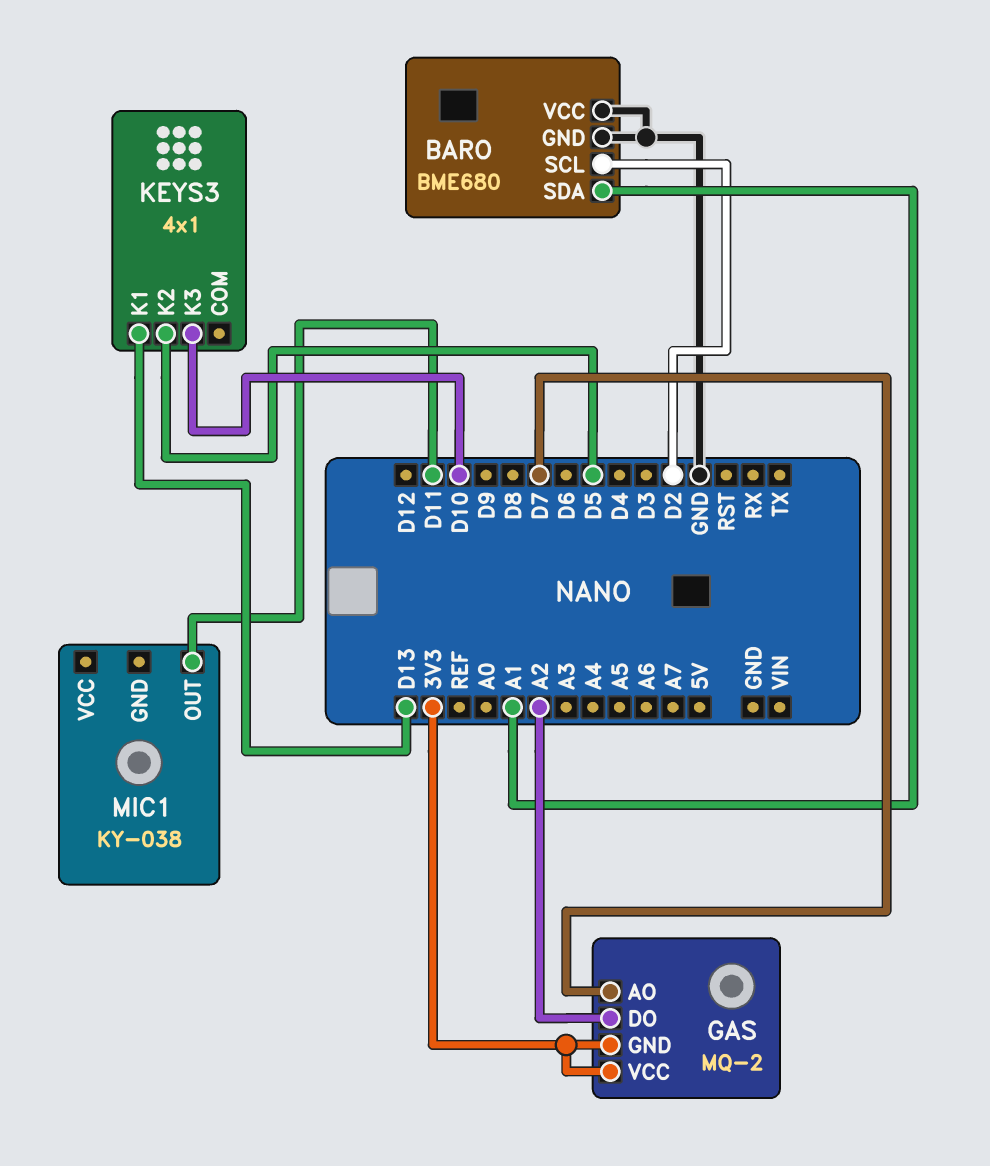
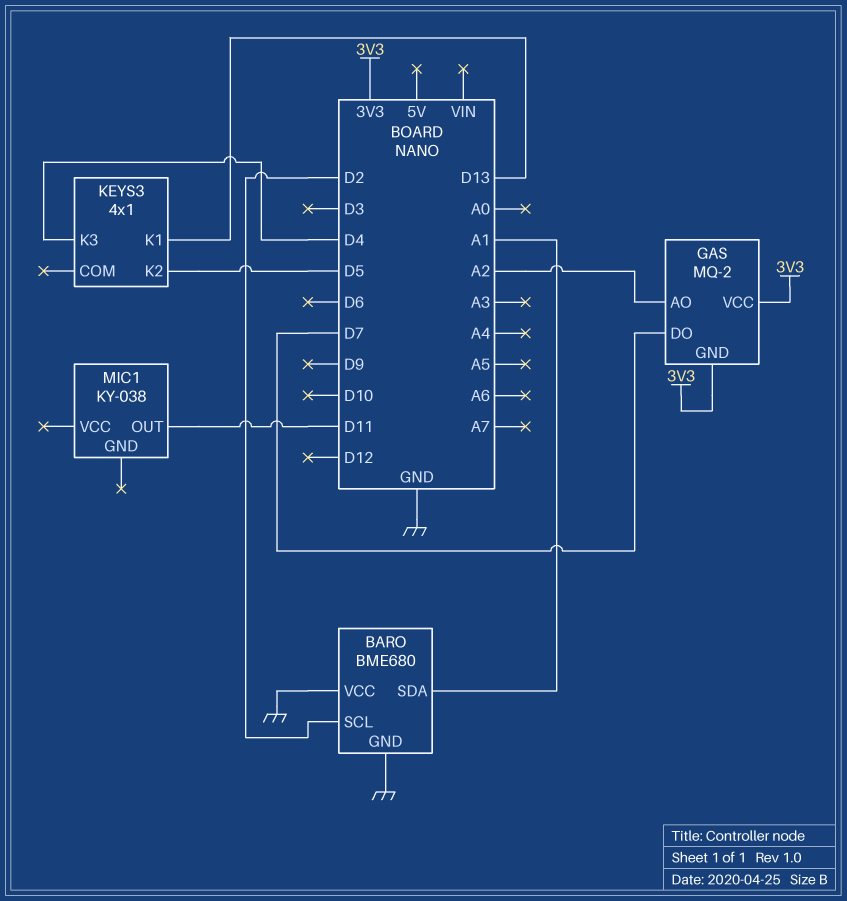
GAS pin AO: D7 -> A2
GAS pin DO: A2 -> D7
KEYS3 pin K3: D10 -> D4

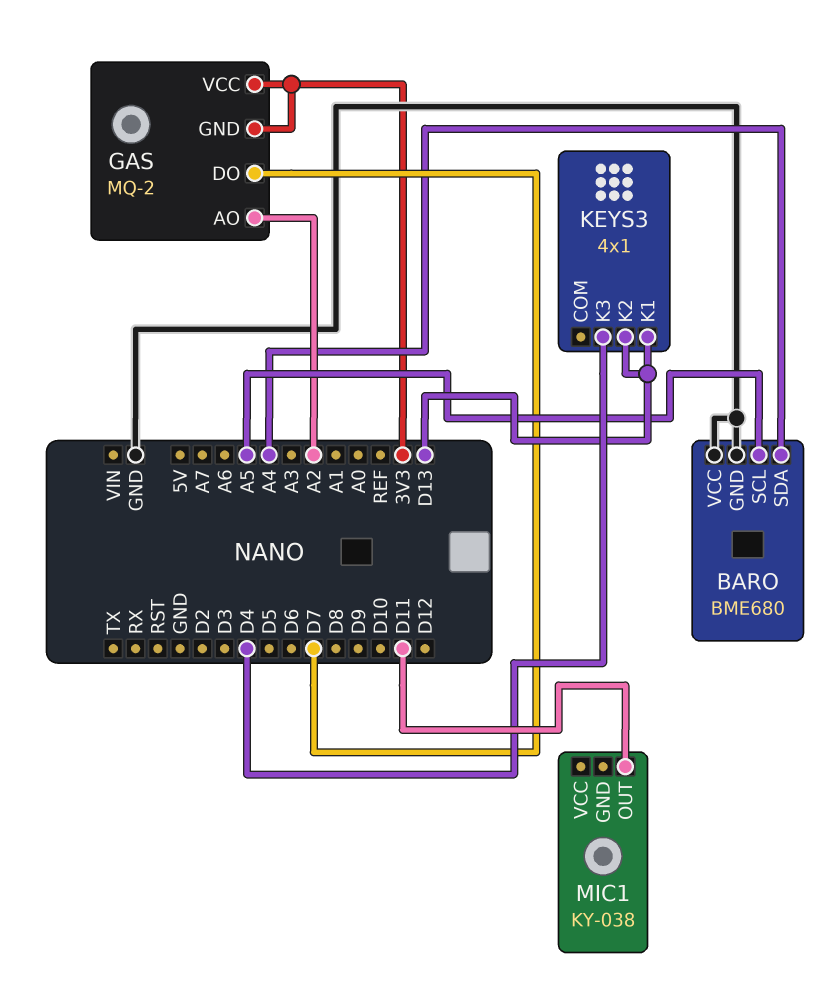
BARO pin SCL: D2 -> A5
BARO pin SDA: A1 -> A4
KEYS3 pin K2: D5 -> D13

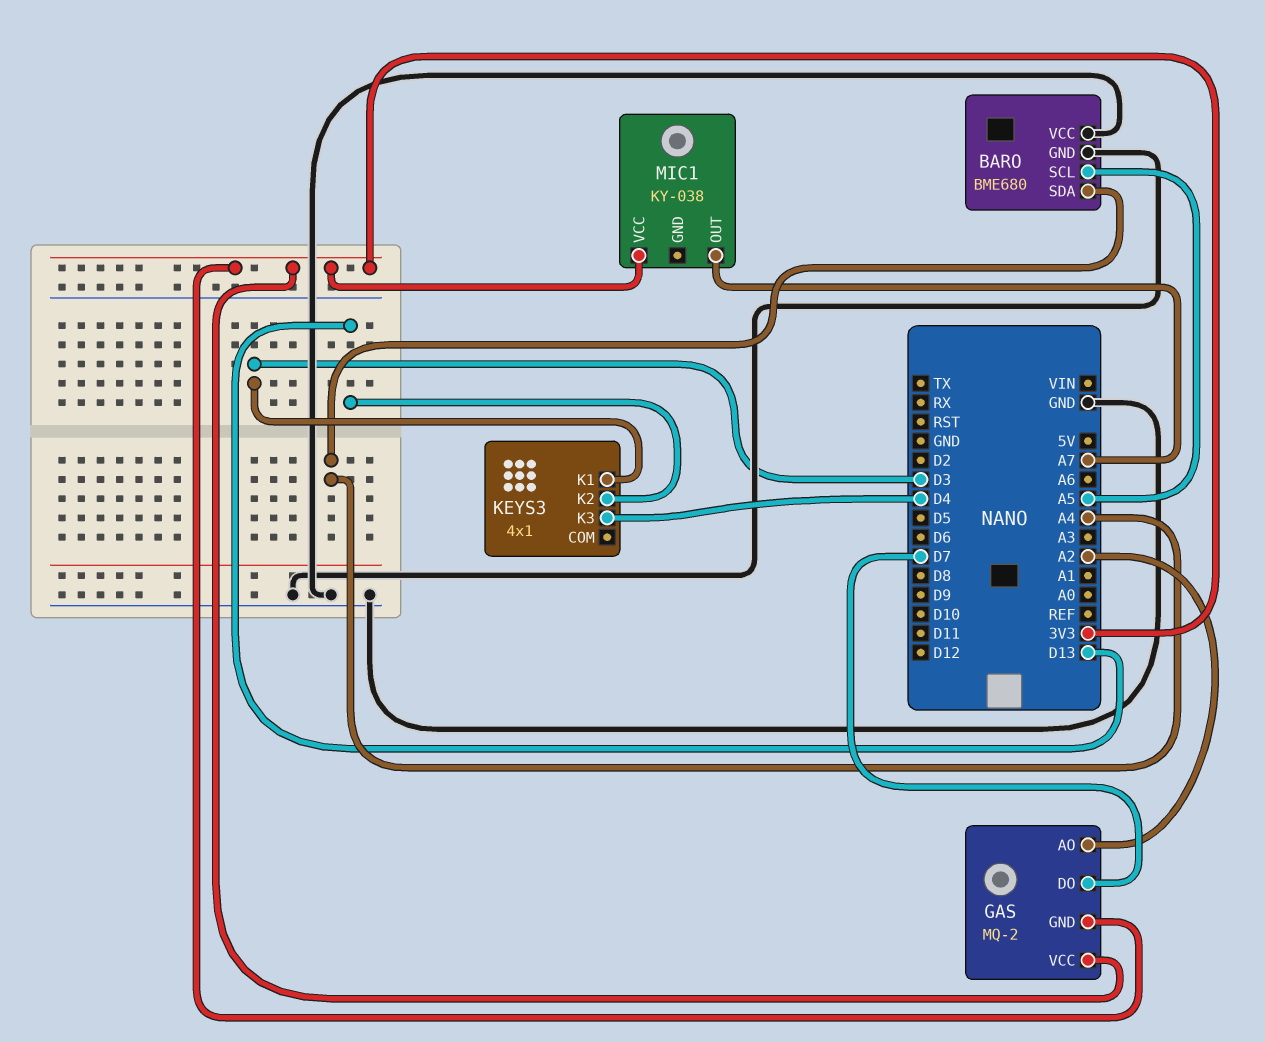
KEYS3 pin K1: D13 -> D3
MIC1 pin OUT: D11 -> A7
MIC1 pin VCC: none -> 3V3

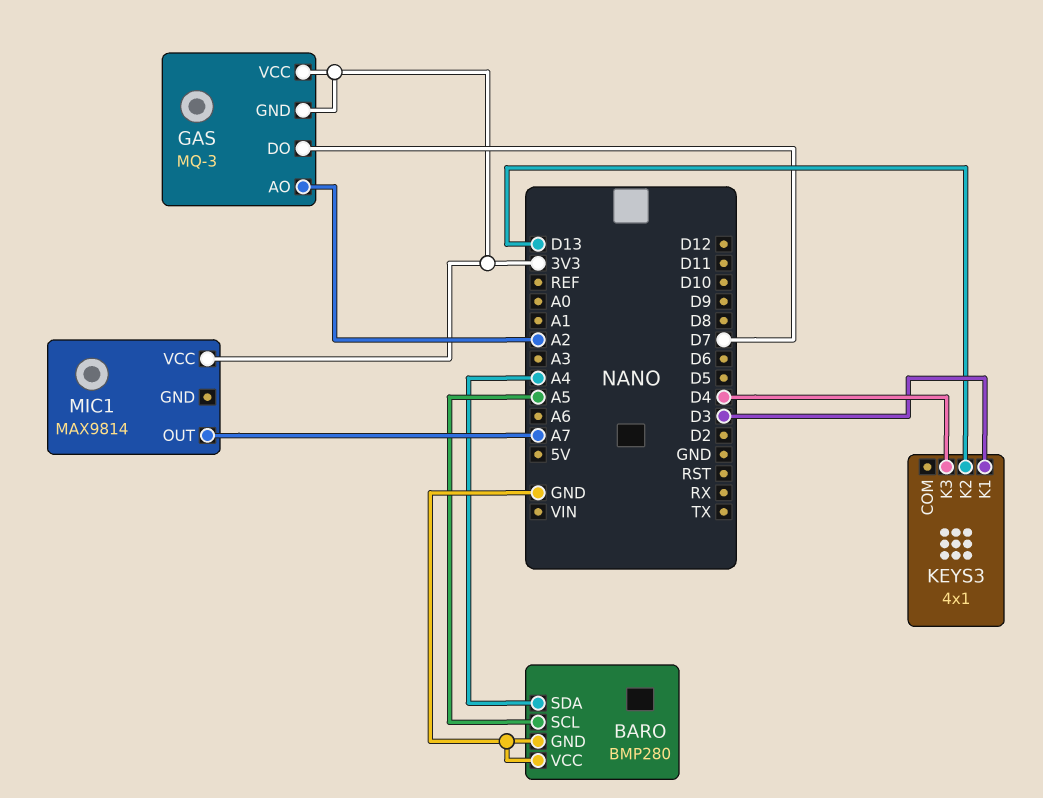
BARO: BME680 -> BMP280
GAS: MQ-2 -> MQ-3
MIC1: KY-038 -> MAX9814

